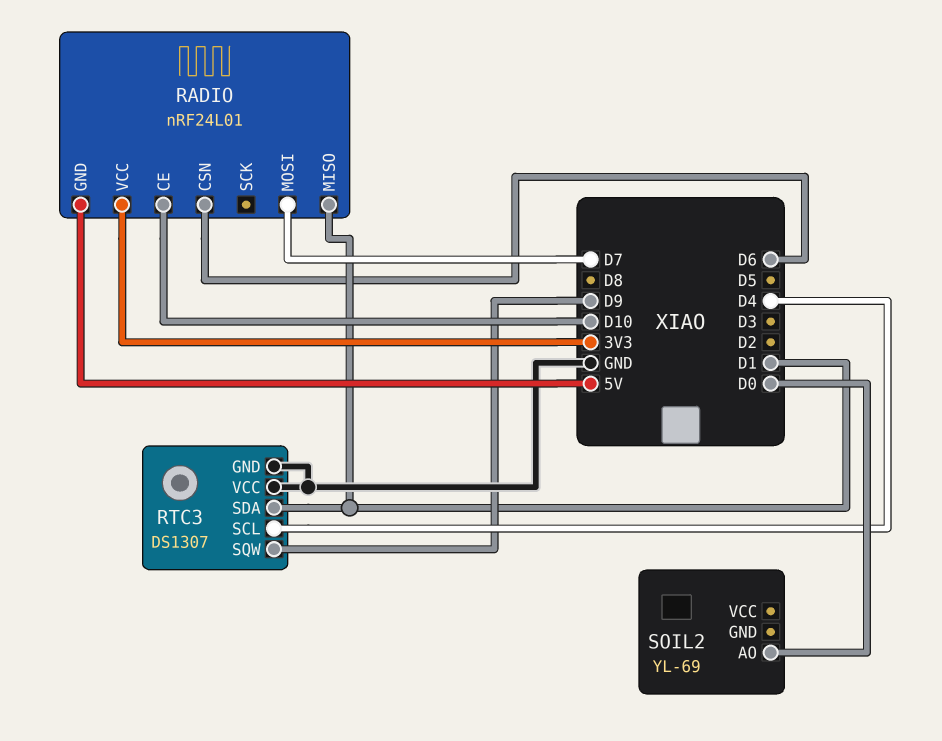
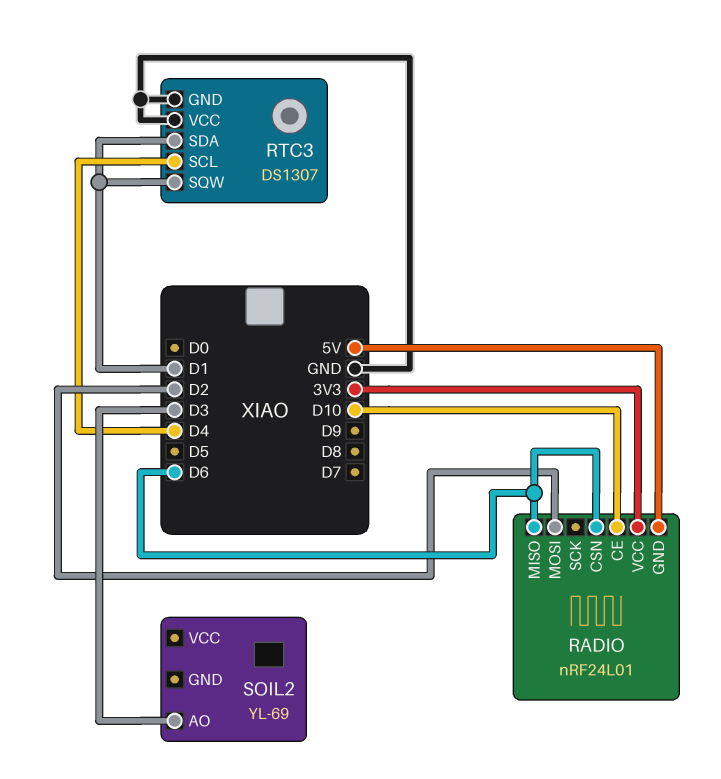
RADIO pin MISO: D1 -> D6
RADIO pin MOSI: D7 -> D2
RTC3 pin SQW: D9 -> D1
SOIL2 pin AO: D0 -> D3

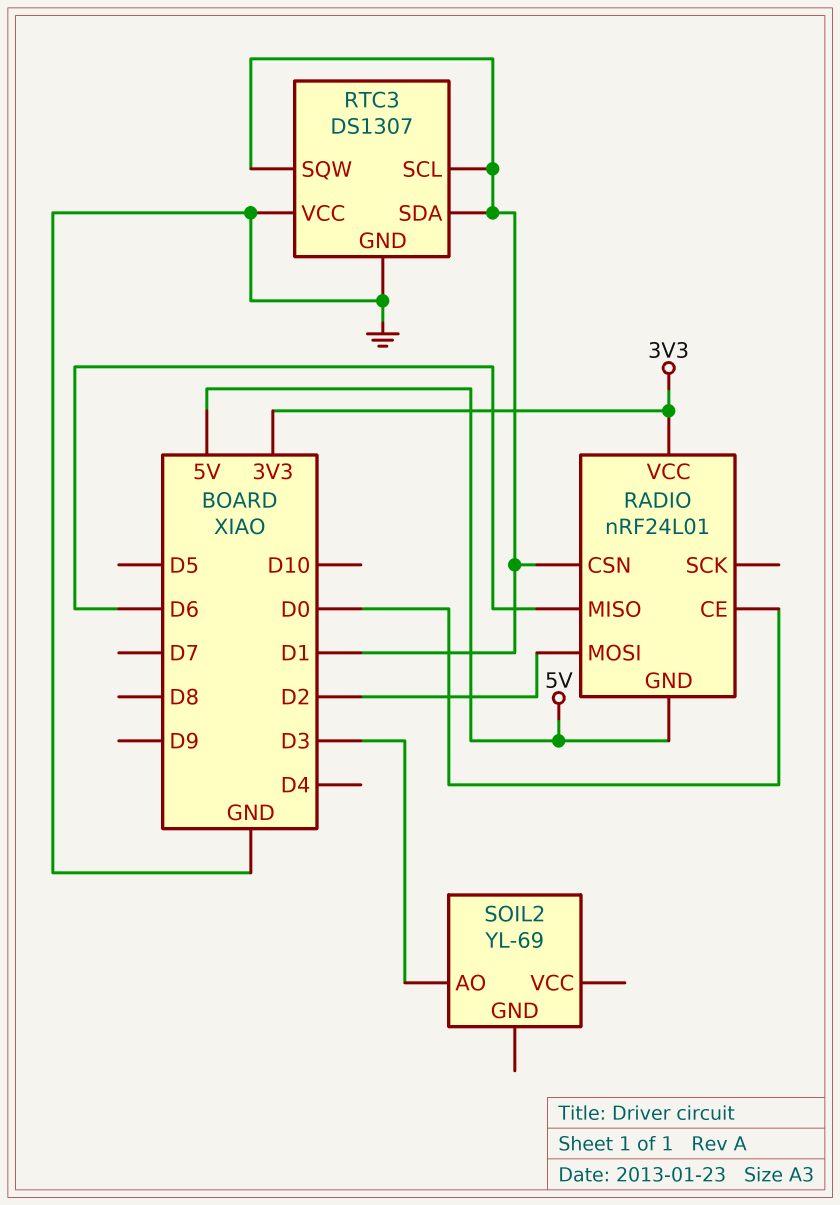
RADIO pin CE: D10 -> D0
RADIO pin CSN: D6 -> D1
RTC3 pin SCL: D4 -> D1

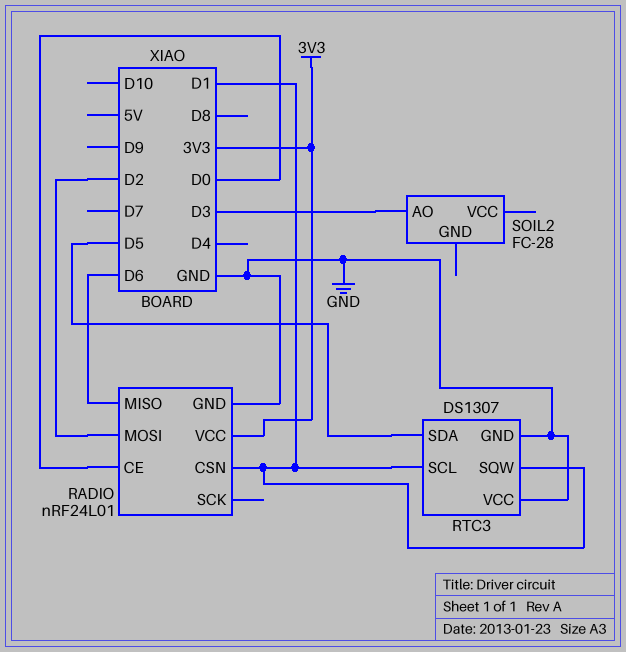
RADIO pin GND: 5V -> GND
RTC3 pin SDA: D1 -> D5
SOIL2: YL-69 -> FC-28

